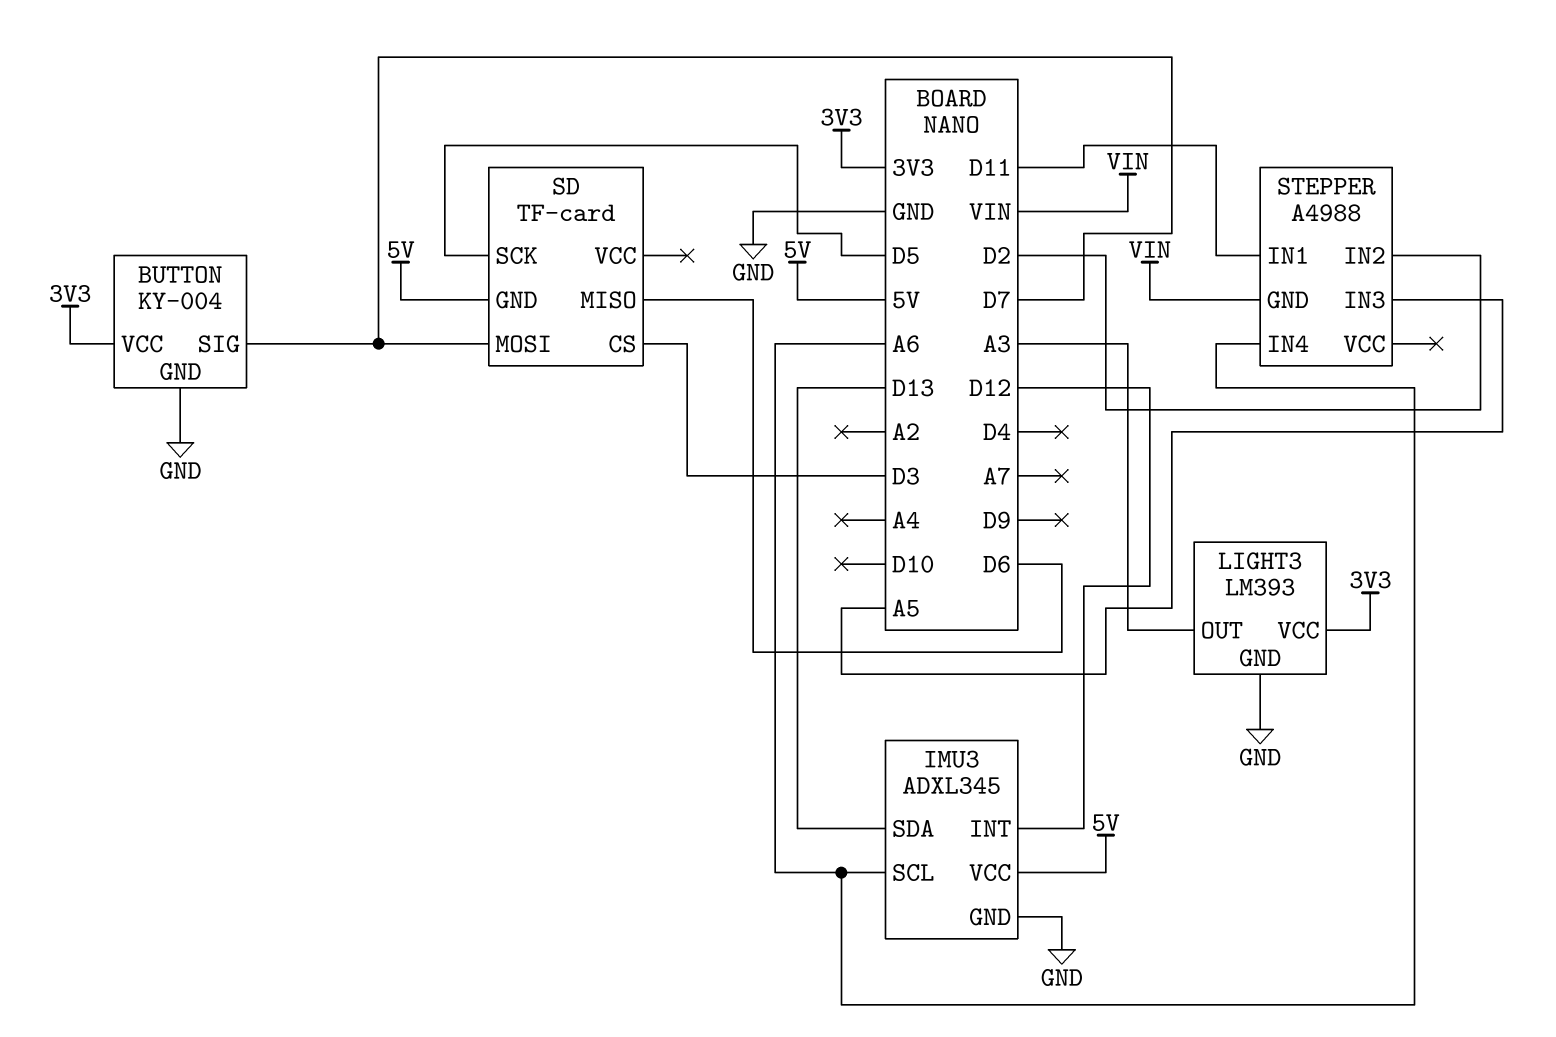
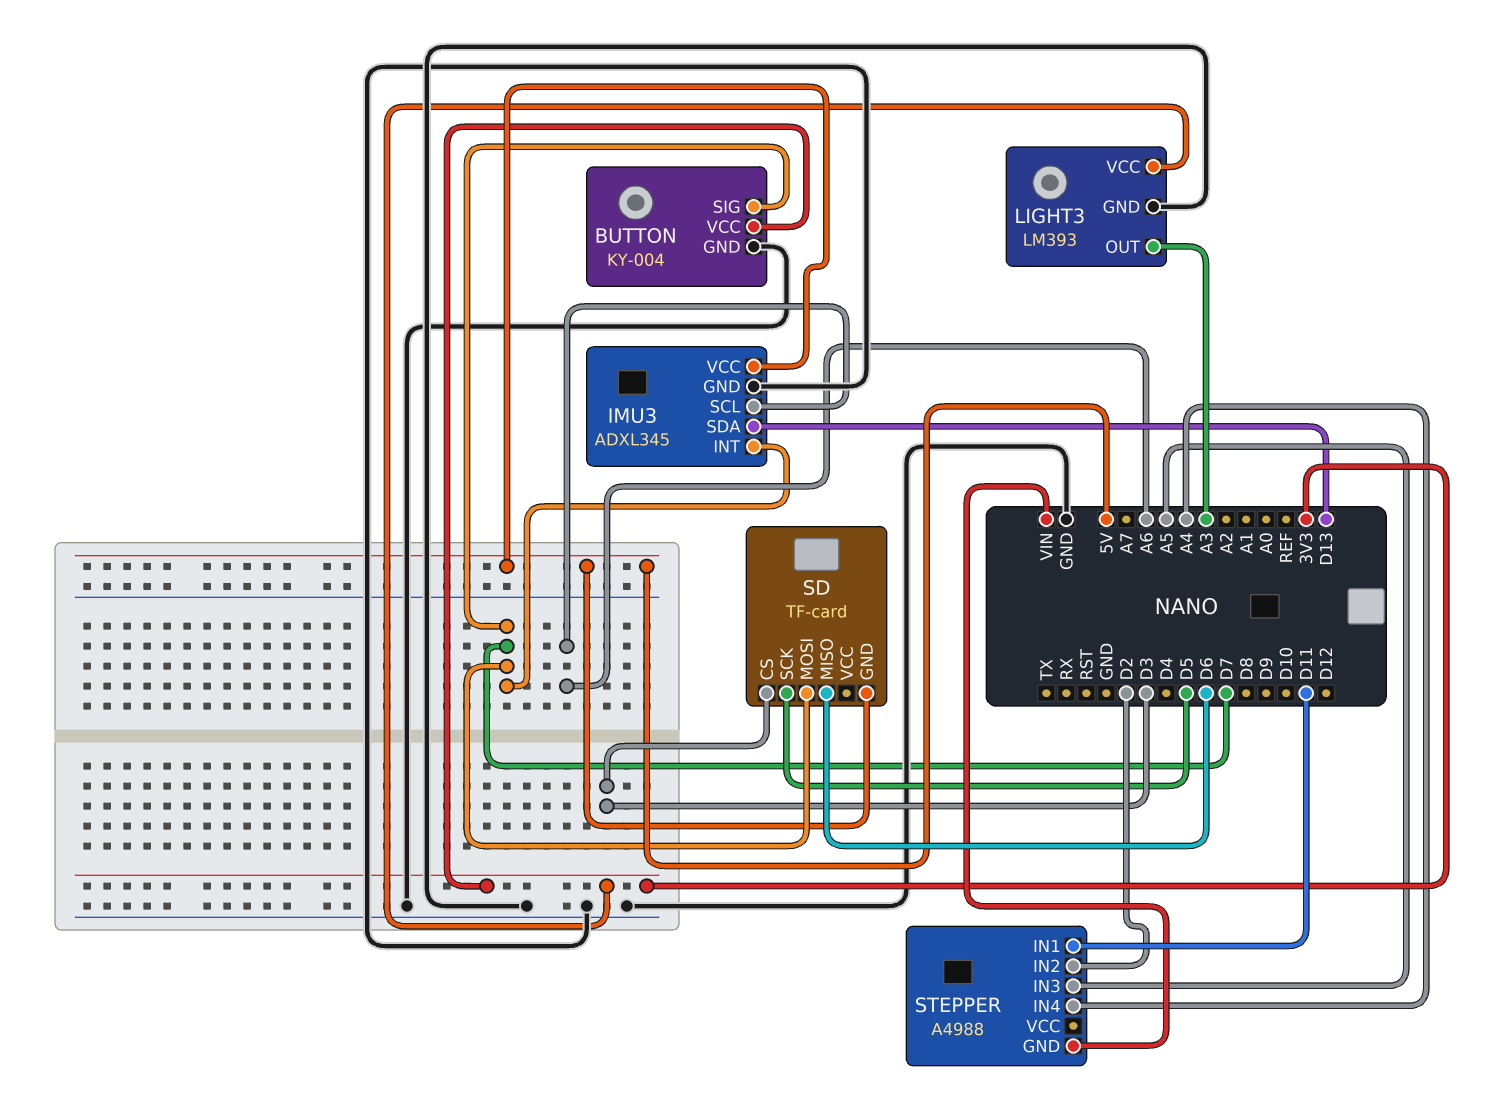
IMU3 pin INT: D12 -> D7
STEPPER pin IN4: A6 -> A4

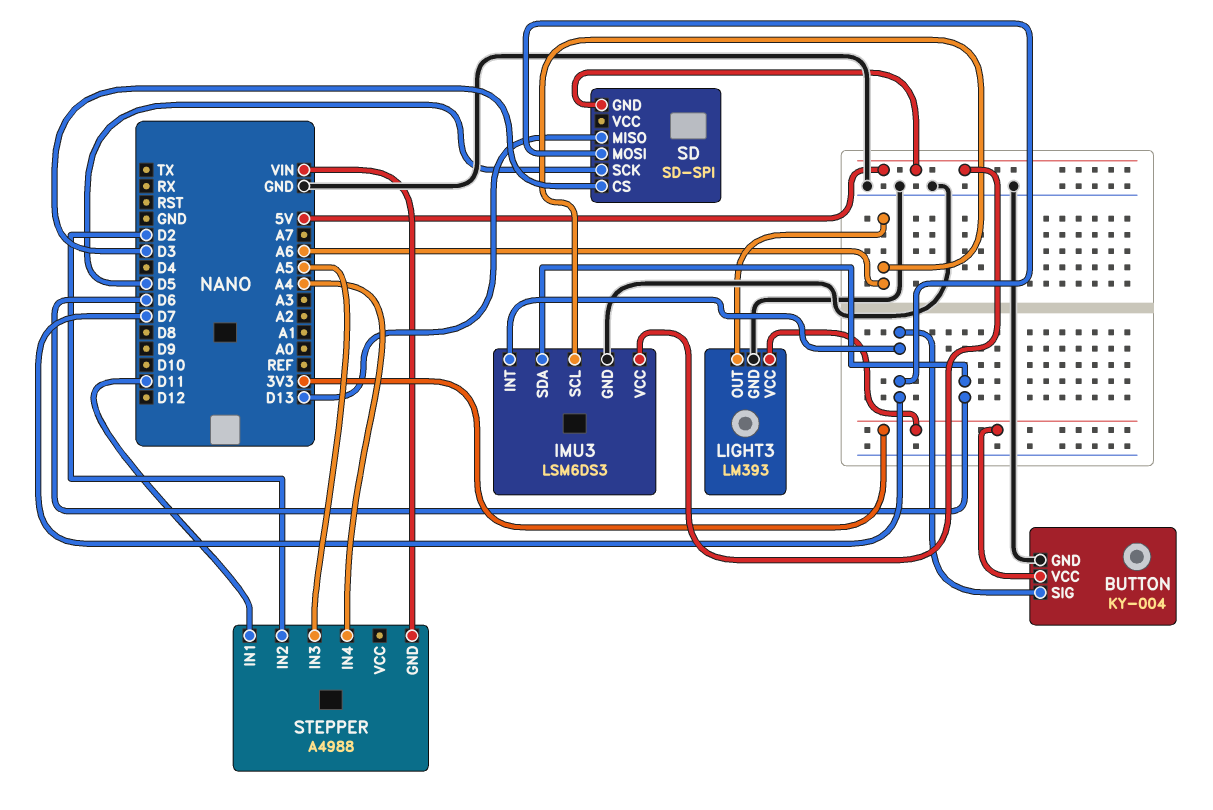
IMU3: ADXL345 -> LSM6DS3
IMU3 pin SDA: D13 -> D6
LIGHT3 pin OUT: A3 -> A6
SD: TF-card -> SD-SPI
SD pin MISO: D6 -> D13

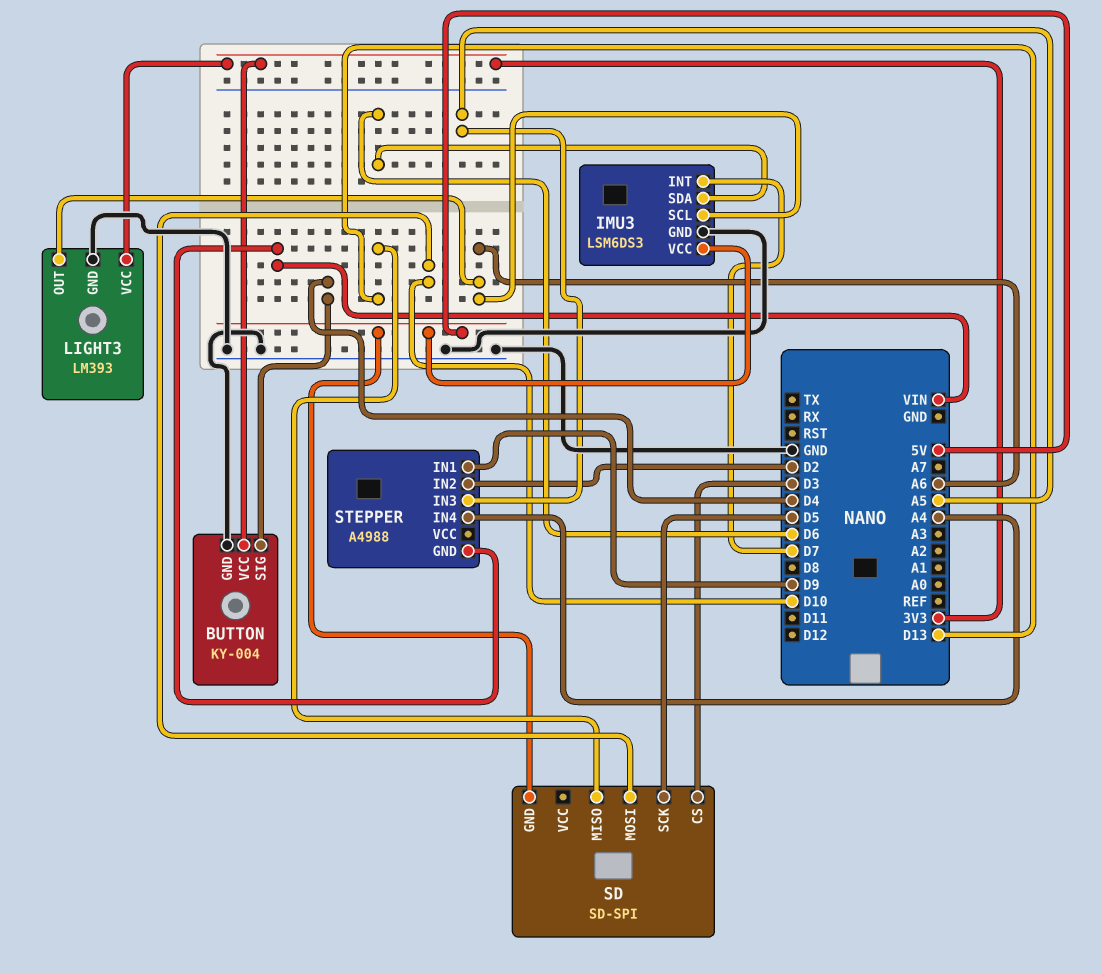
BUTTON pin SIG: D7 -> D4
SD pin MOSI: D7 -> D10
STEPPER pin IN1: D11 -> D9

